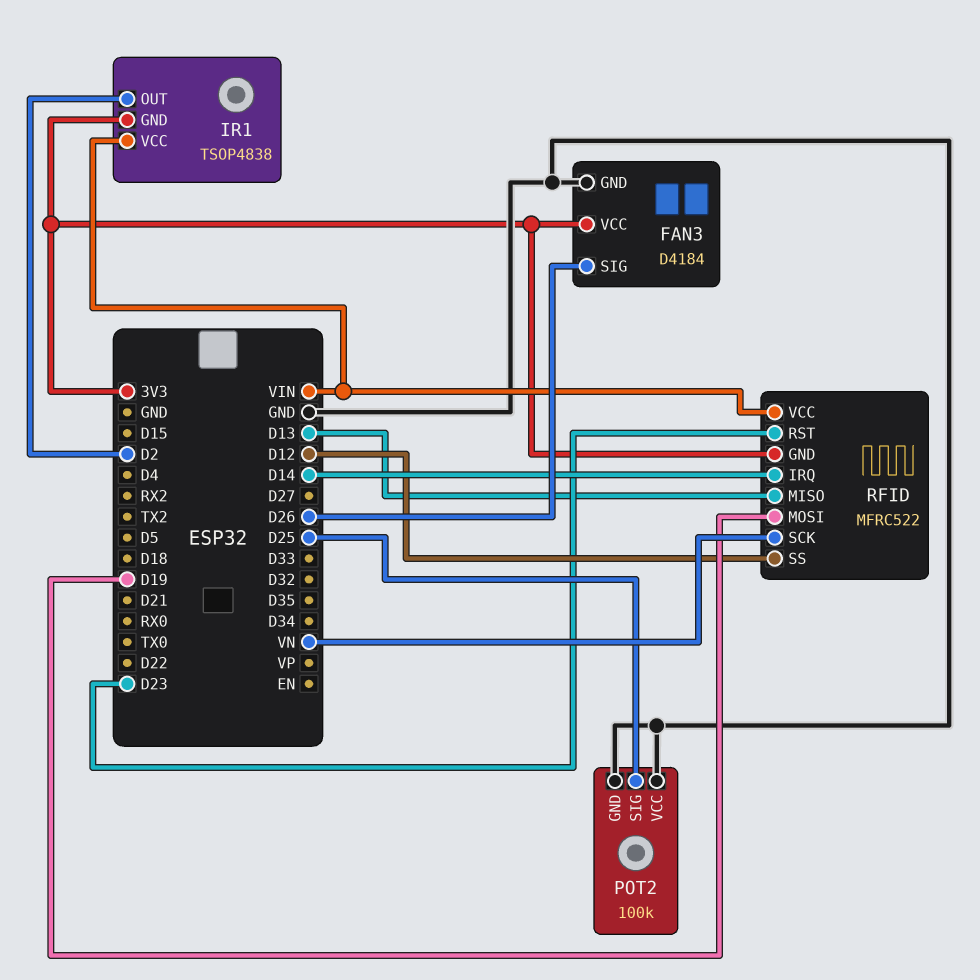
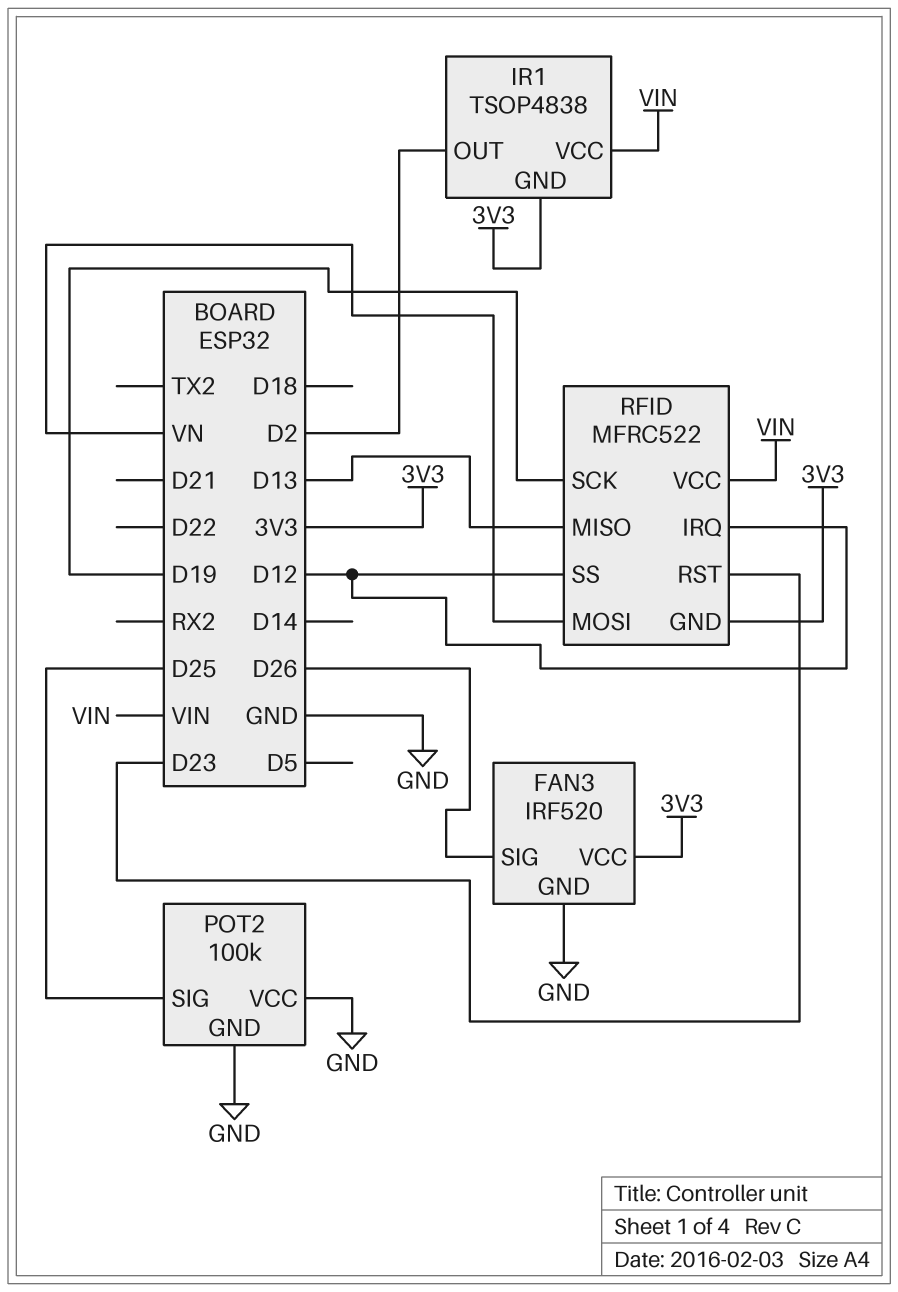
FAN3: D4184 -> IRF520
RFID pin IRQ: D14 -> D12
RFID pin MOSI: D19 -> VN
RFID pin SCK: VN -> D19

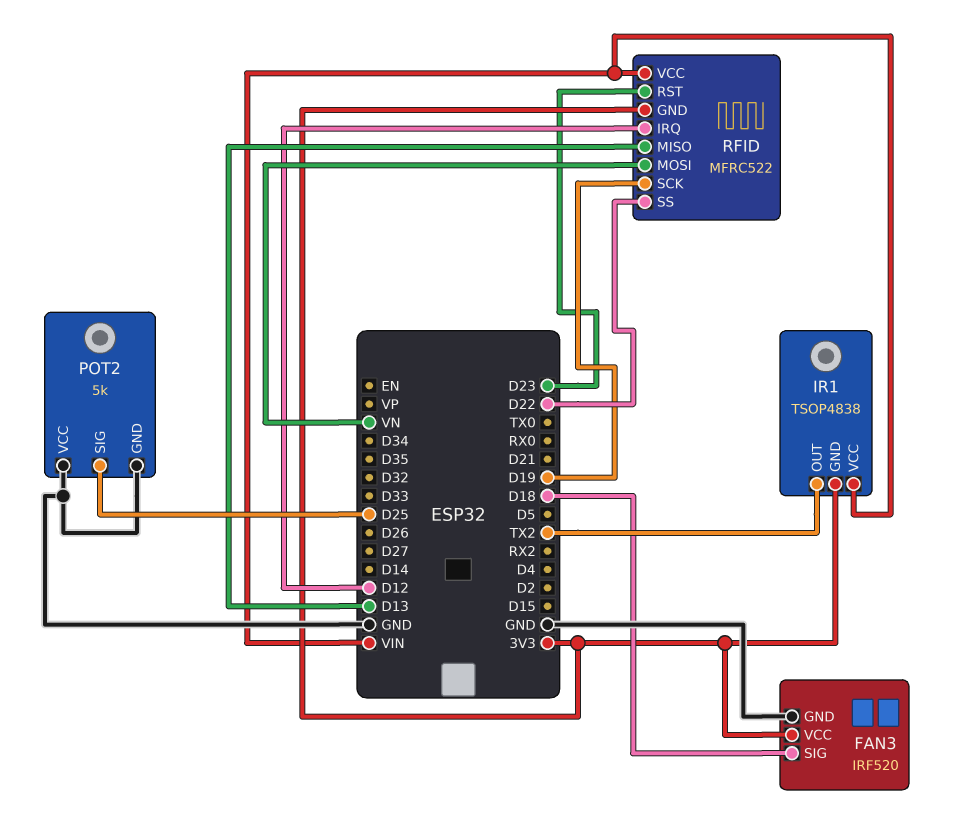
FAN3 pin SIG: D26 -> D18
IR1 pin OUT: D2 -> TX2
POT2: 100k -> 5k
RFID pin SS: D12 -> D22

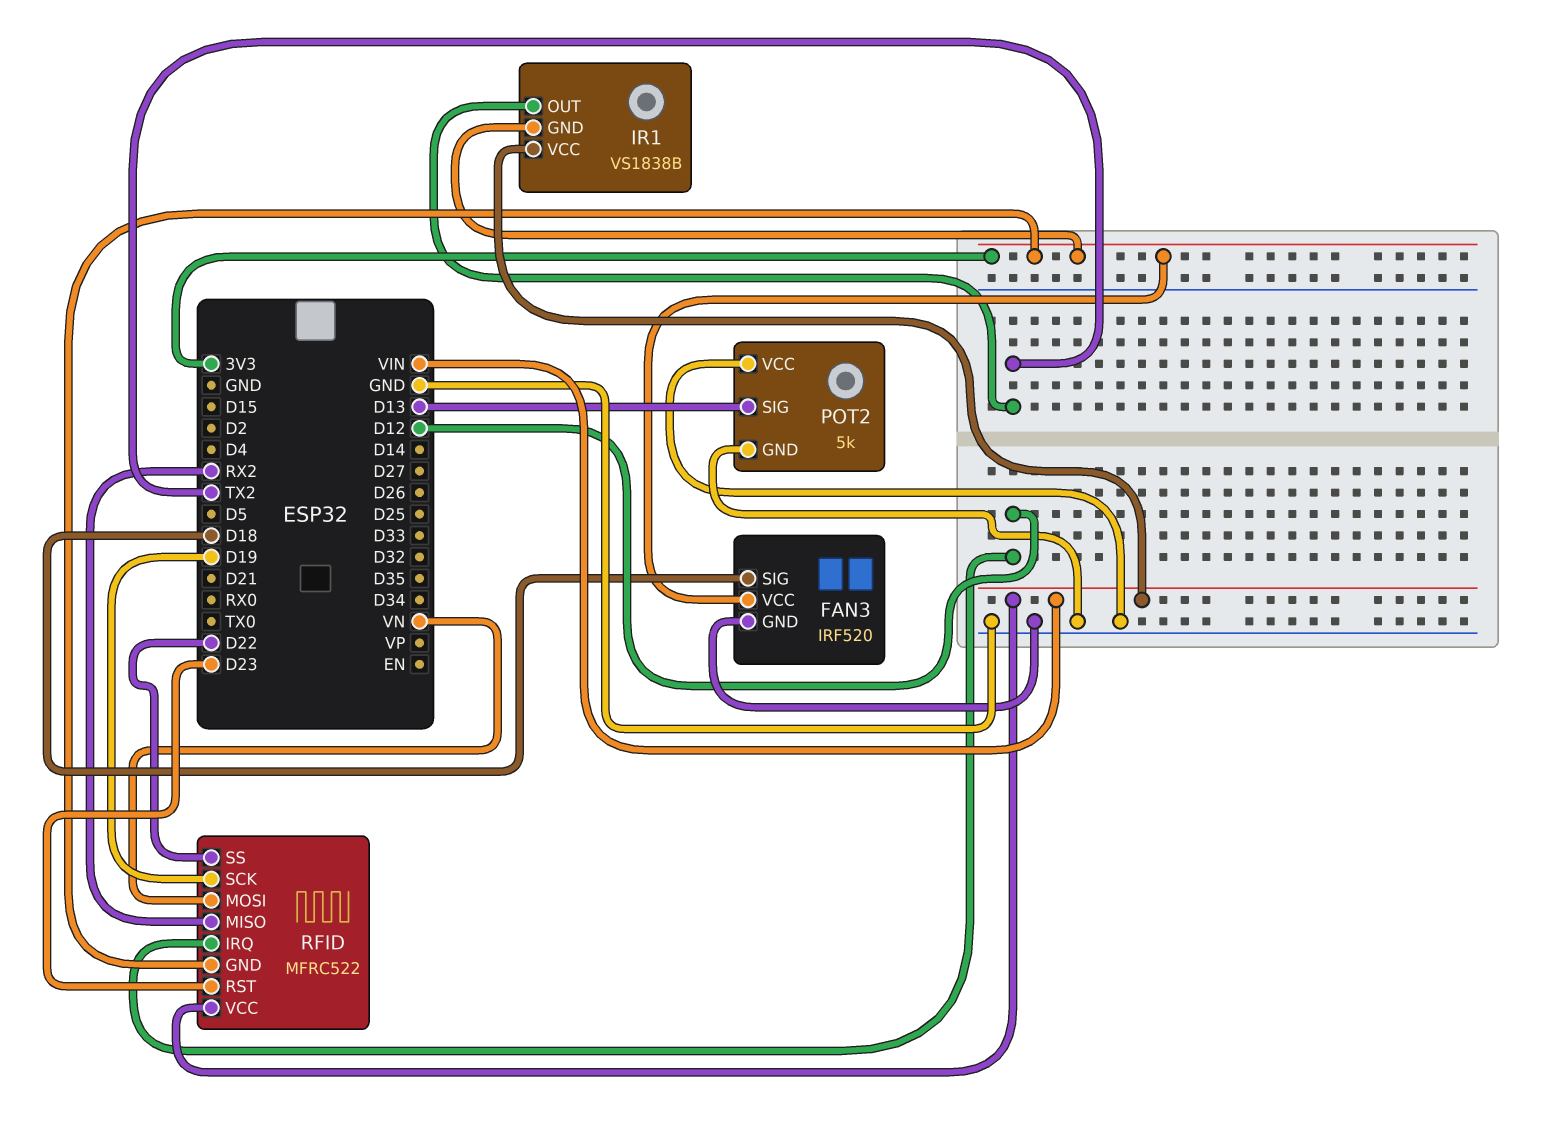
IR1: TSOP4838 -> VS1838B
POT2 pin SIG: D25 -> D13
RFID pin MISO: D13 -> RX2

